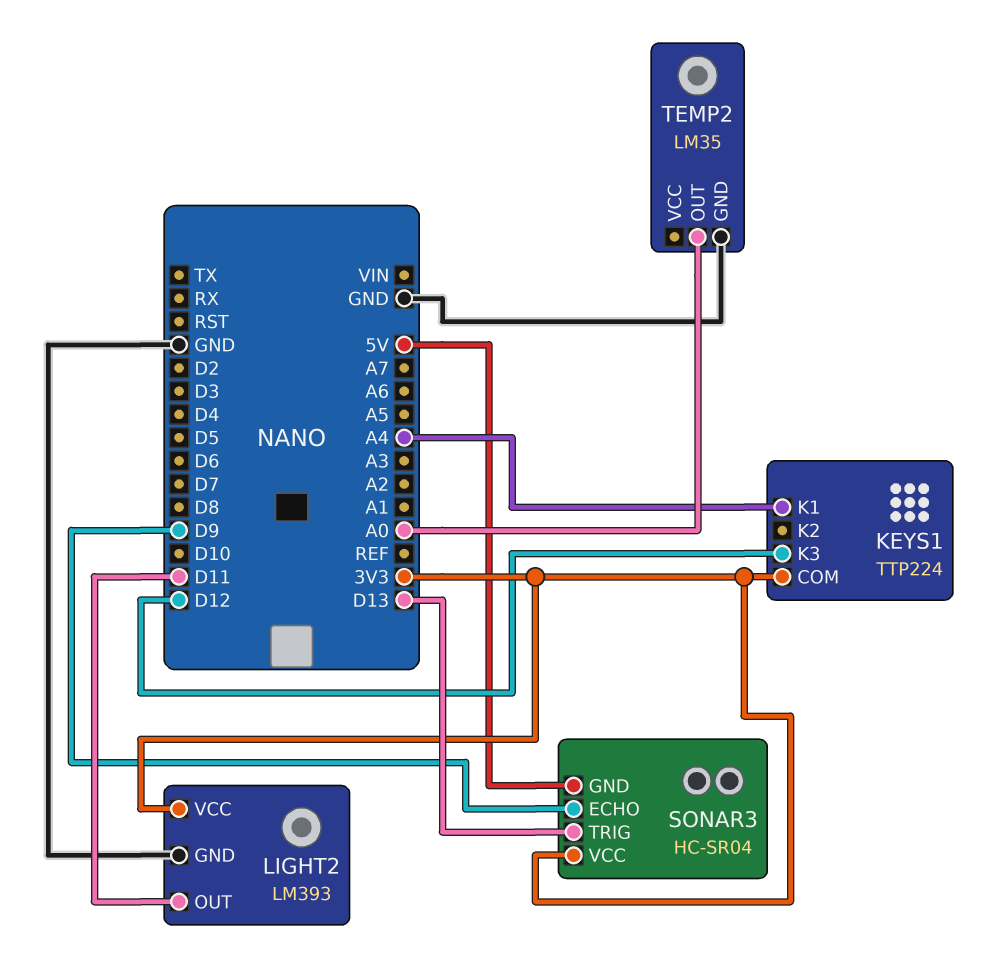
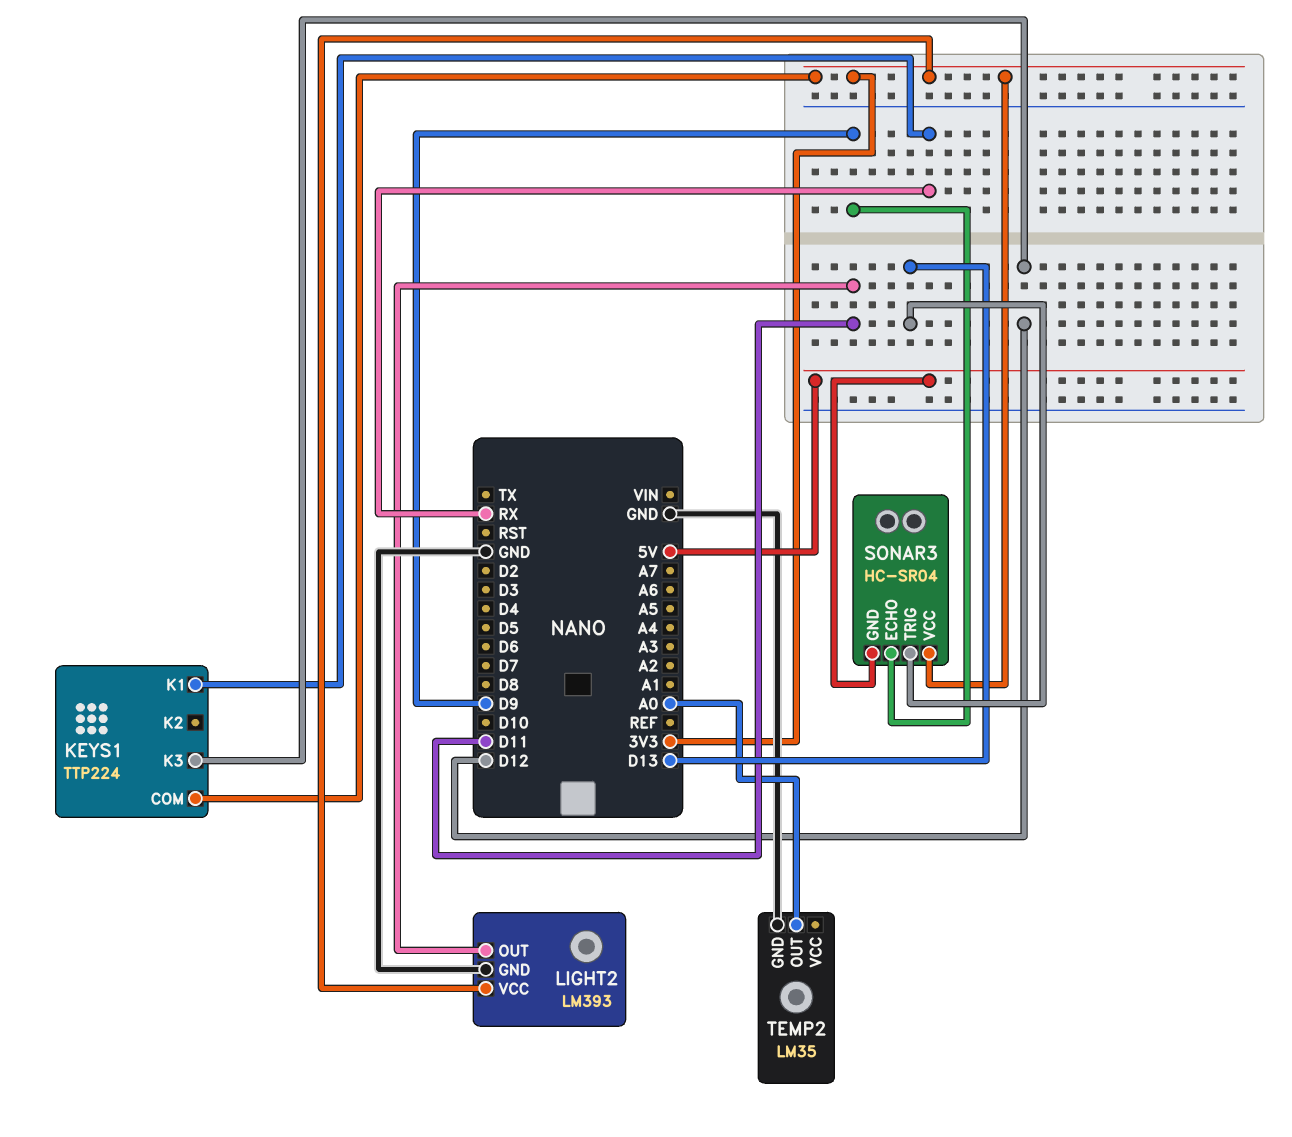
KEYS1 pin K1: A4 -> RX

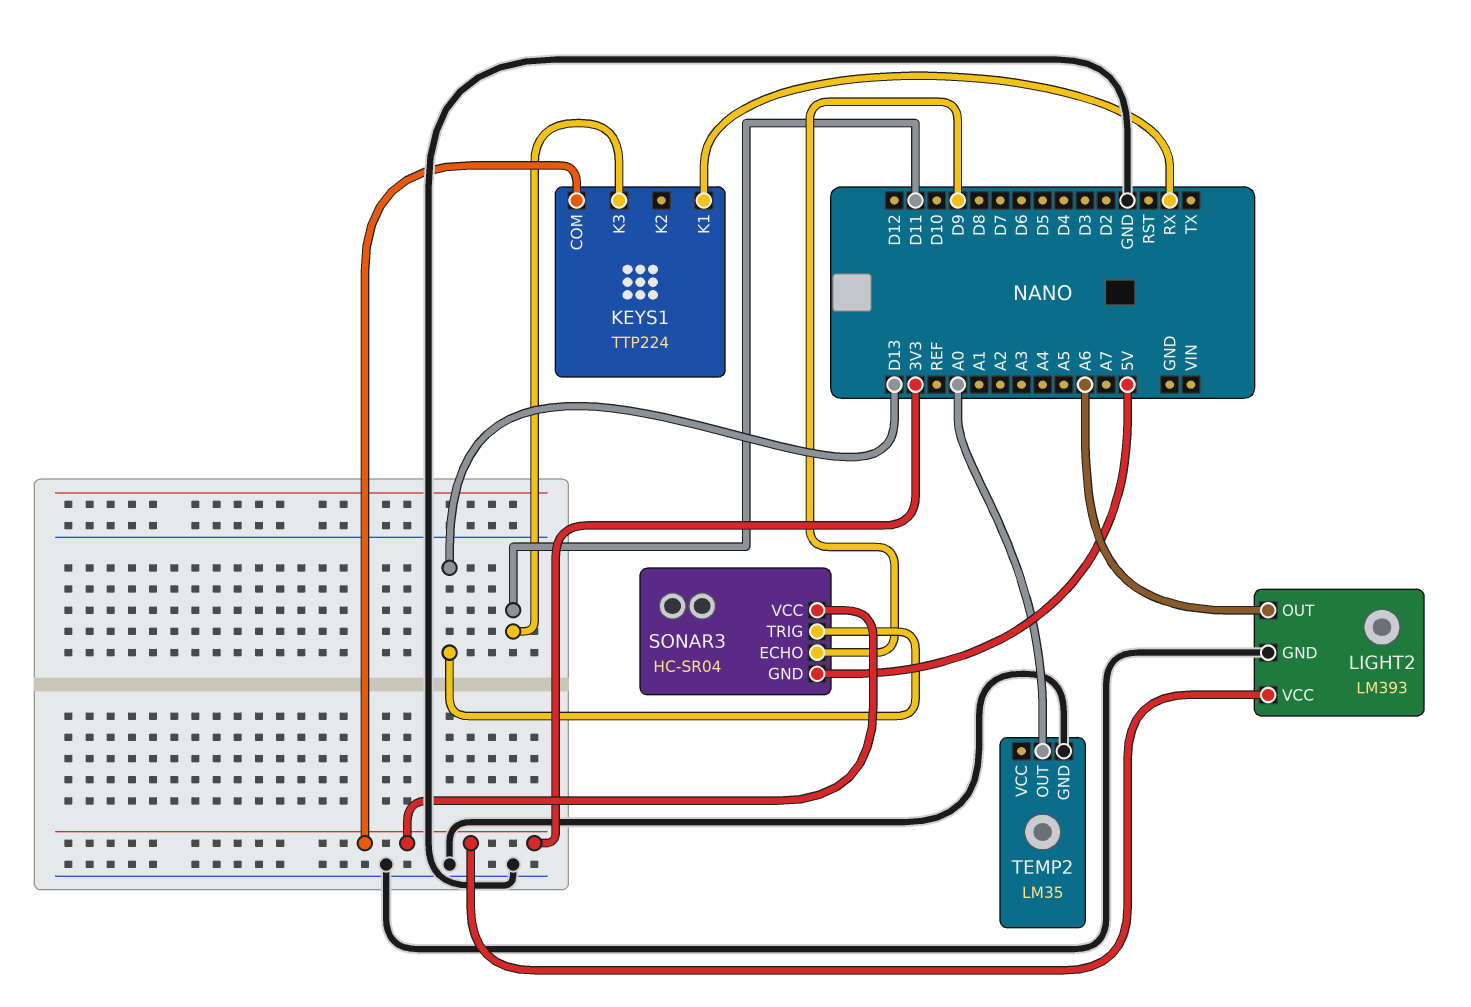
KEYS1 pin K3: D12 -> D11
LIGHT2 pin OUT: D11 -> A6

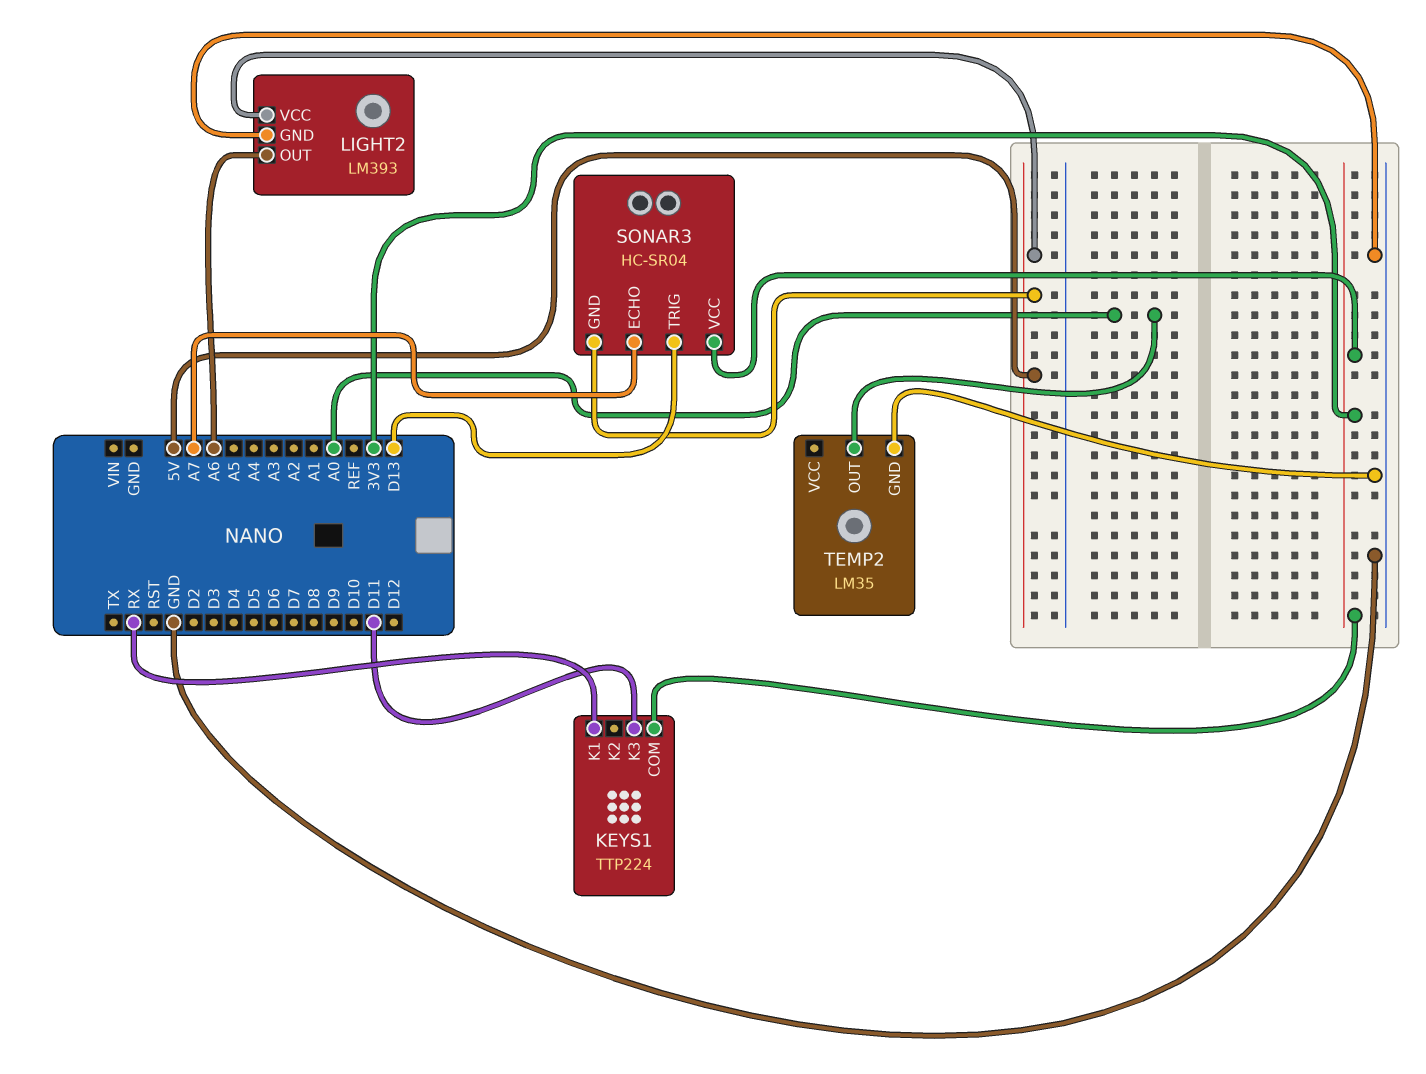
LIGHT2 pin VCC: 3V3 -> 5V
SONAR3 pin ECHO: D9 -> A7

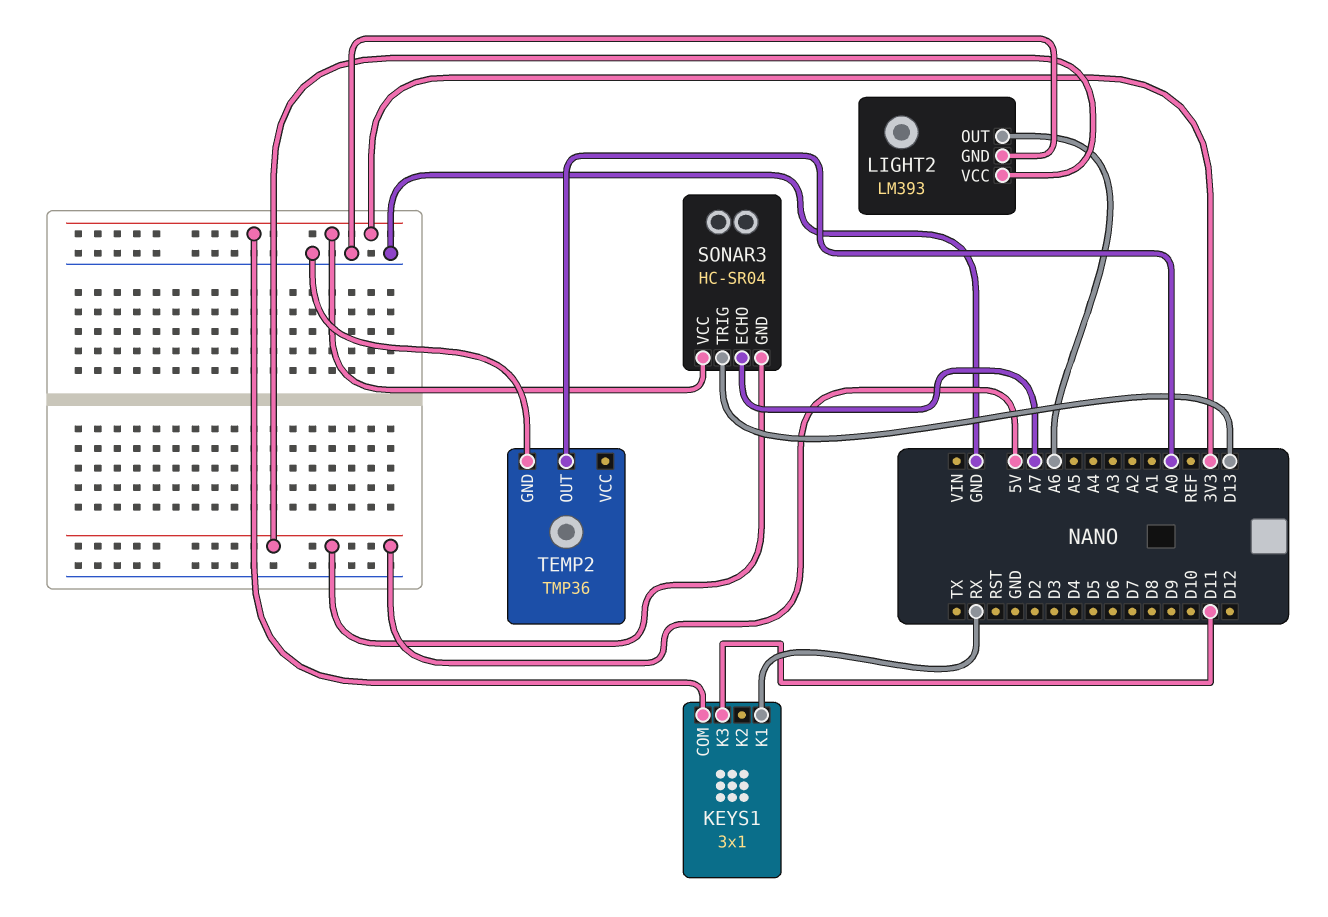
KEYS1: TTP224 -> 3x1
TEMP2: LM35 -> TMP36

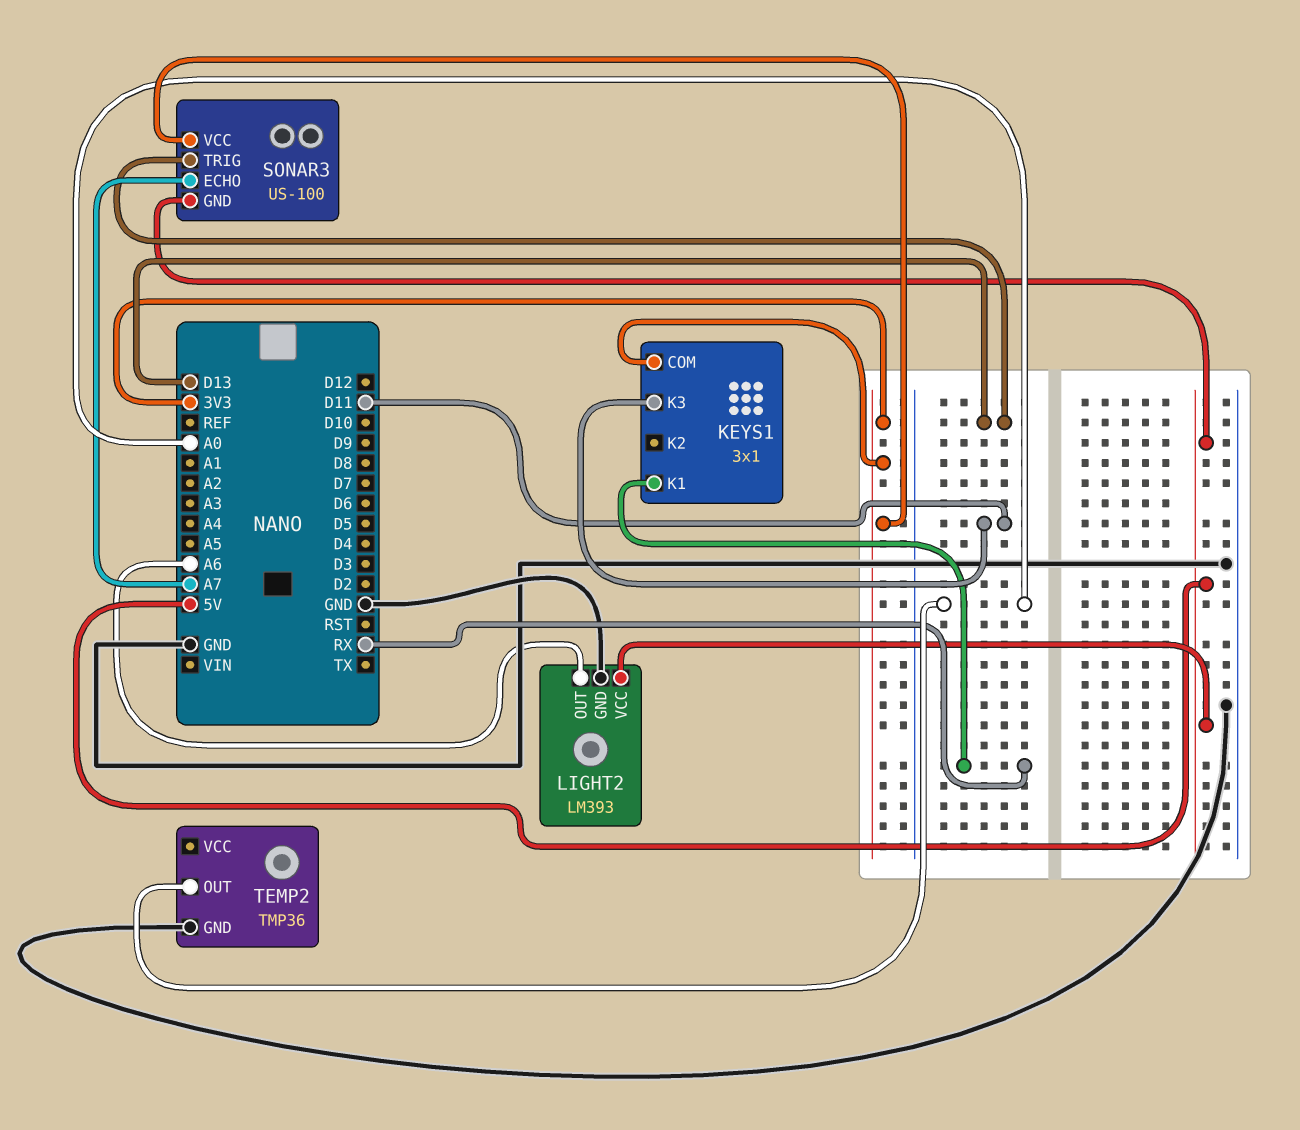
SONAR3: HC-SR04 -> US-100

